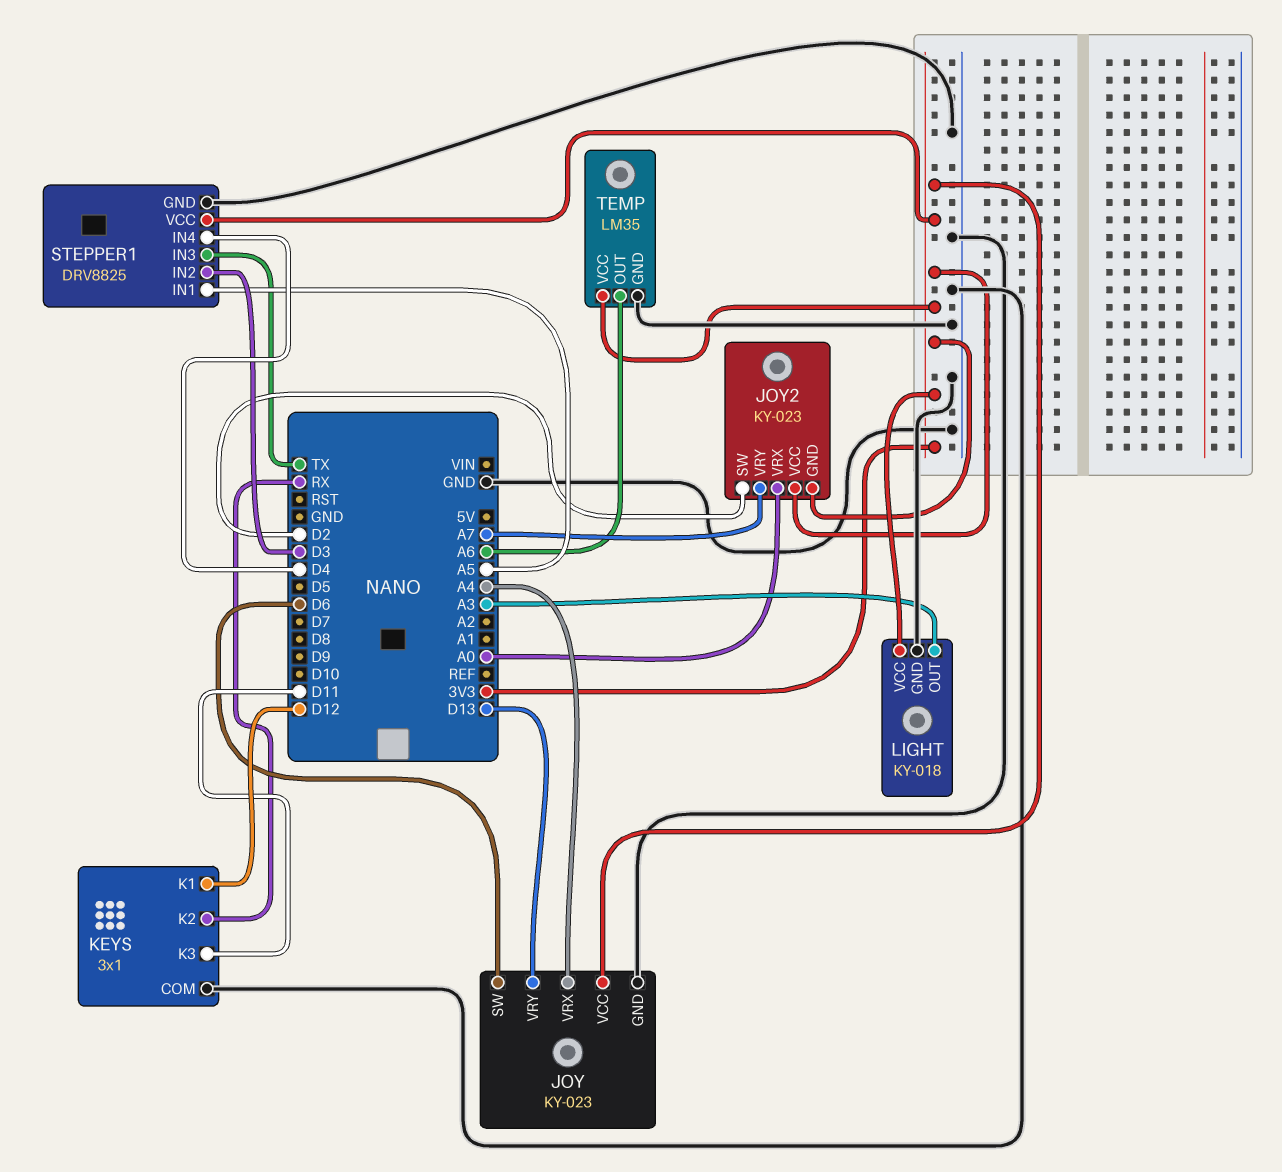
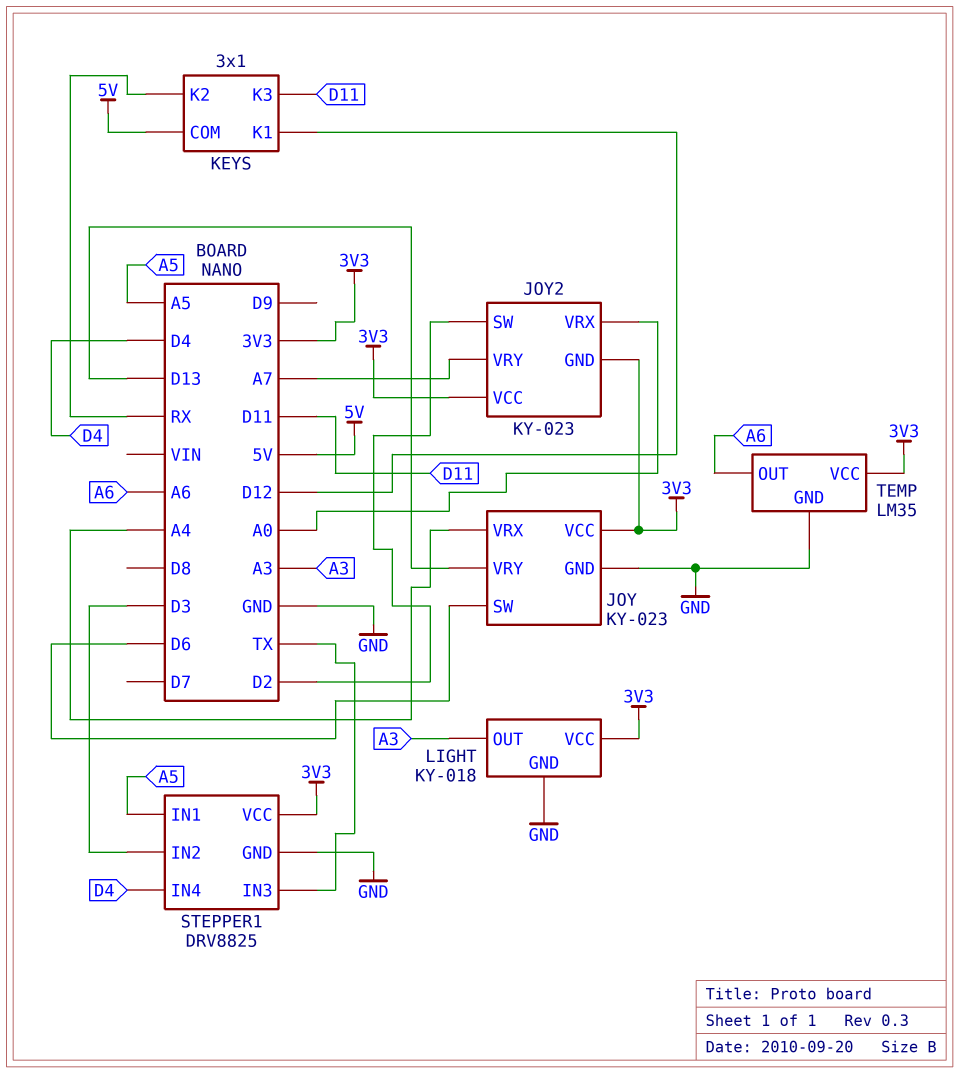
KEYS pin COM: GND -> 5V

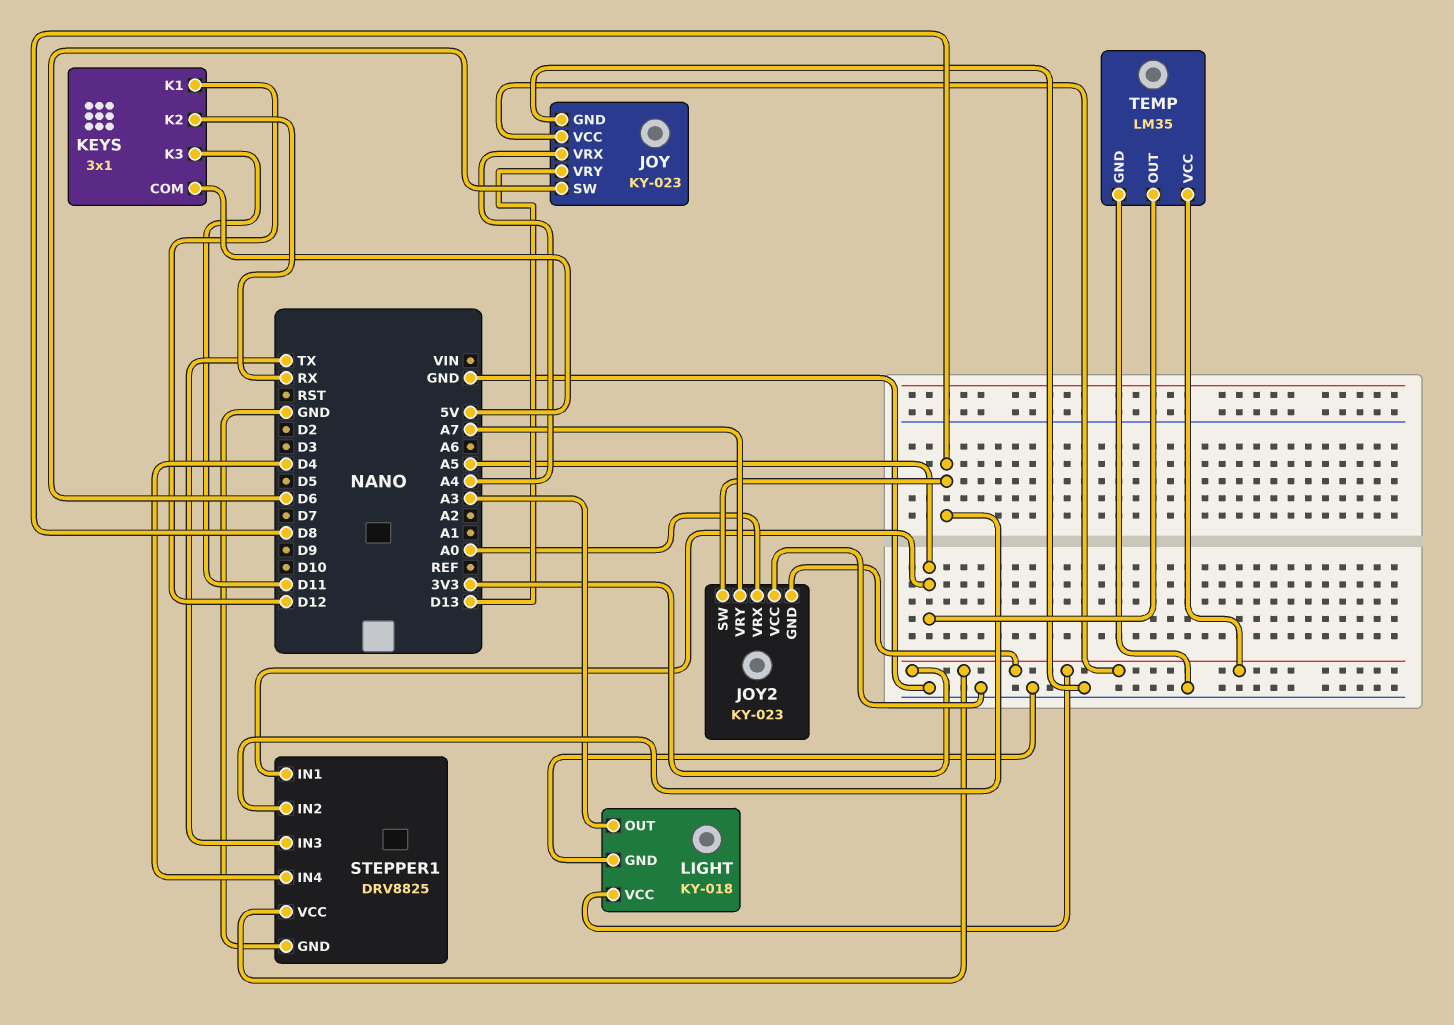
JOY2 pin SW: D2 -> D8
JOY2 pin VCC: 3V3 -> GND
STEPPER1 pin IN2: D3 -> D8
TEMP pin OUT: A6 -> A5

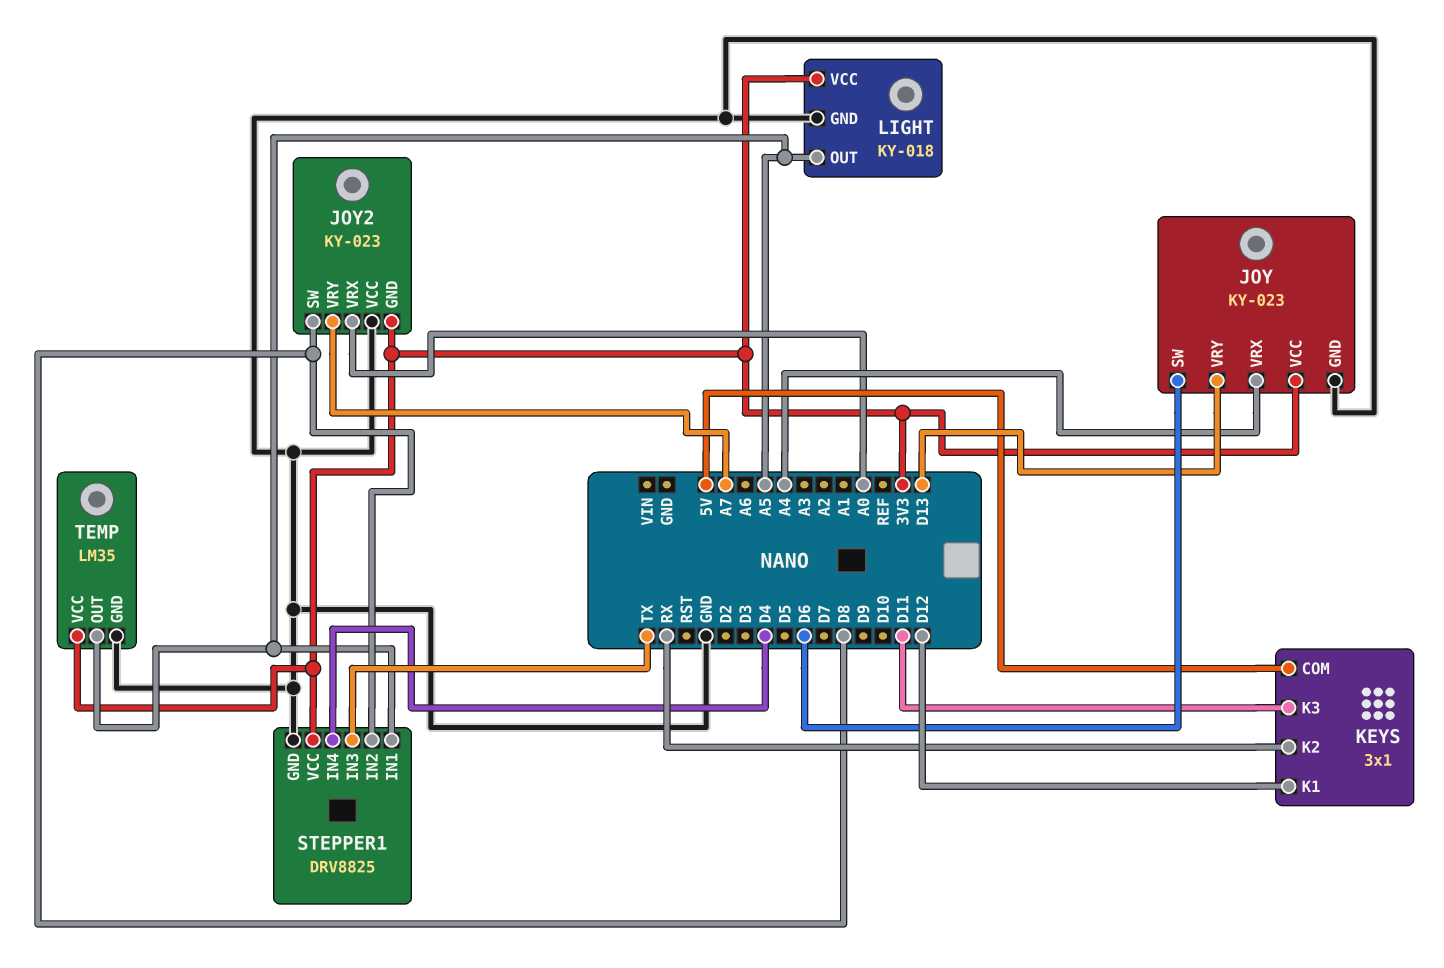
LIGHT pin OUT: A3 -> A5

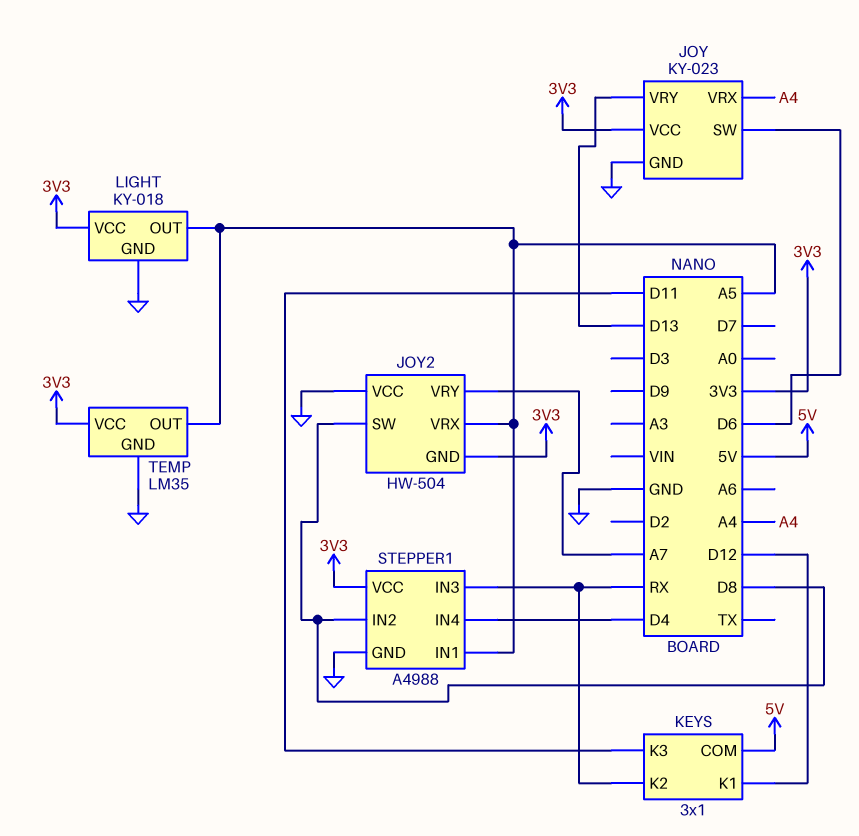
JOY2: KY-023 -> HW-504
JOY2 pin VRX: A0 -> A5
STEPPER1: DRV8825 -> A4988
STEPPER1 pin IN3: TX -> RX

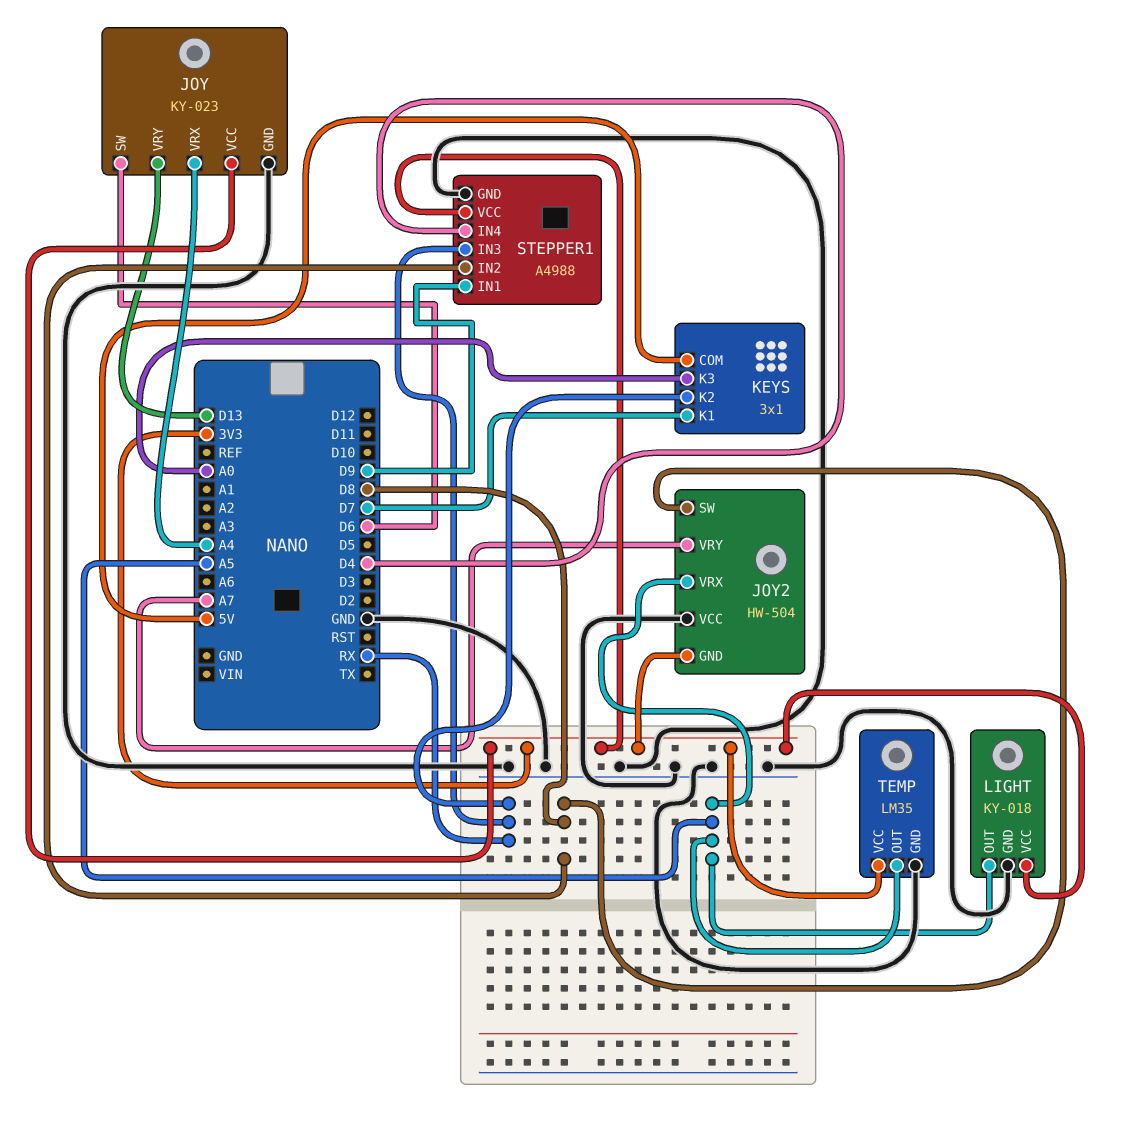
KEYS pin K1: D12 -> D7
KEYS pin K3: D11 -> A0
STEPPER1 pin IN1: A5 -> D9

